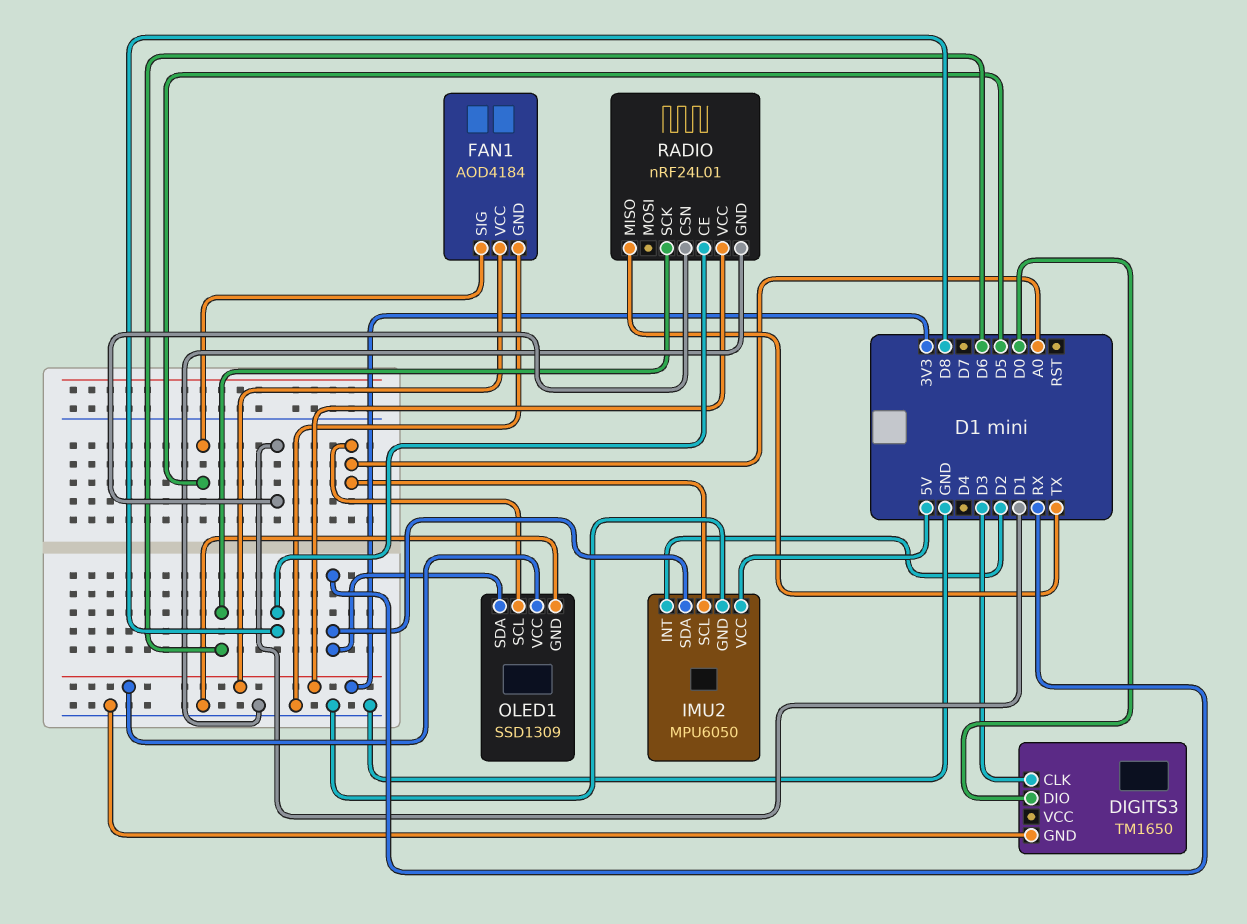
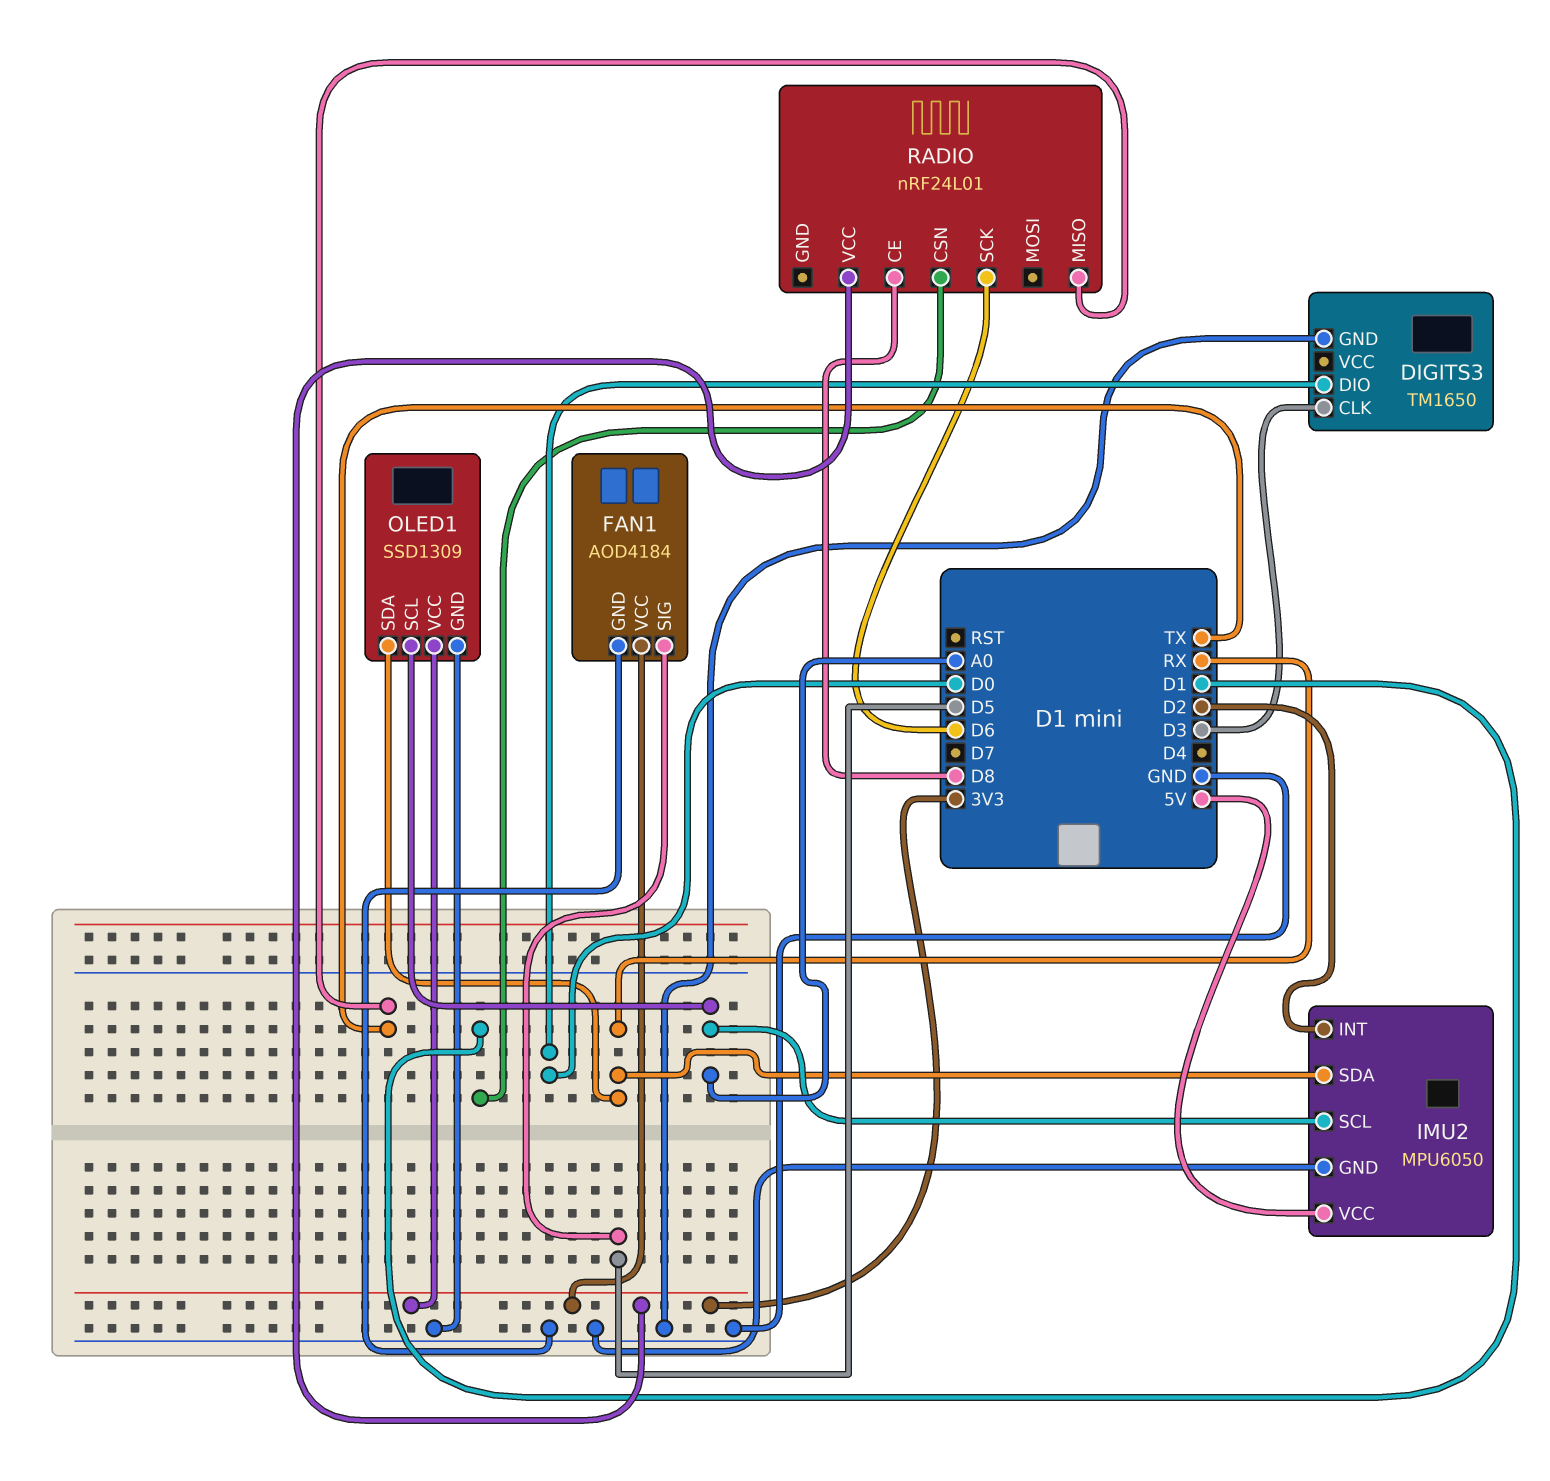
RADIO pin GND: GND -> none

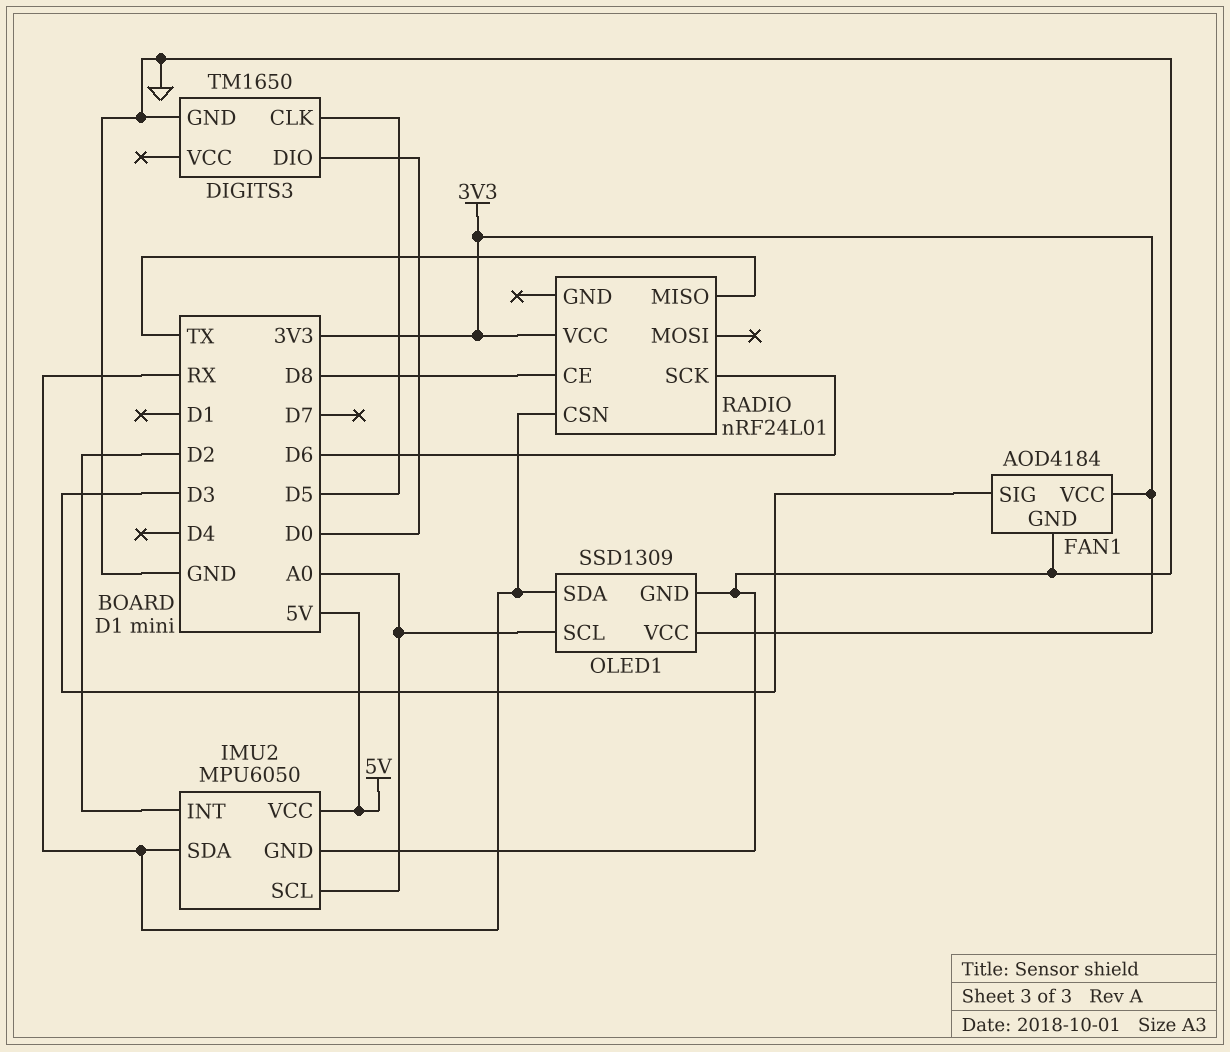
DIGITS3 pin CLK: D3 -> D5
FAN1 pin SIG: D5 -> D3
RADIO pin CSN: D1 -> RX

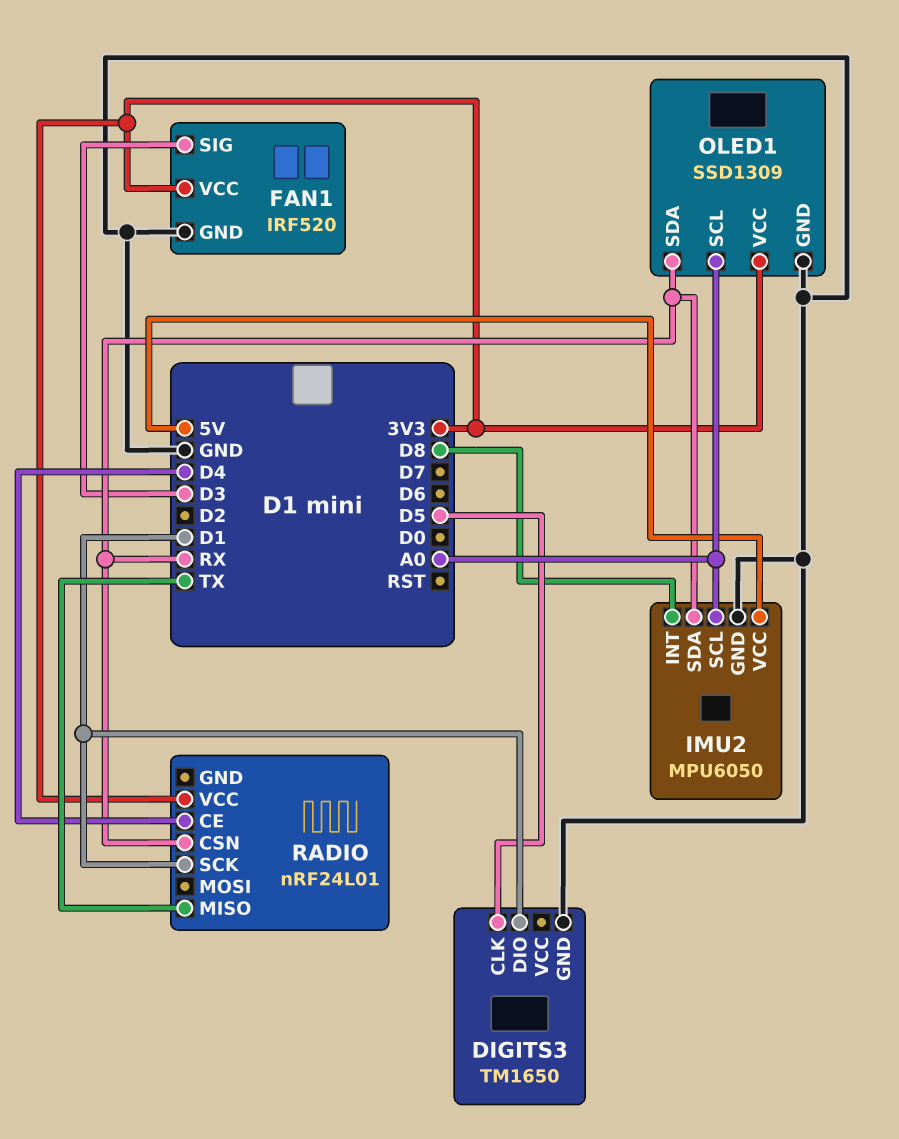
DIGITS3 pin DIO: D0 -> D1
FAN1: AOD4184 -> IRF520
IMU2 pin INT: D2 -> D8
RADIO pin CE: D8 -> D4
RADIO pin SCK: D6 -> D1

